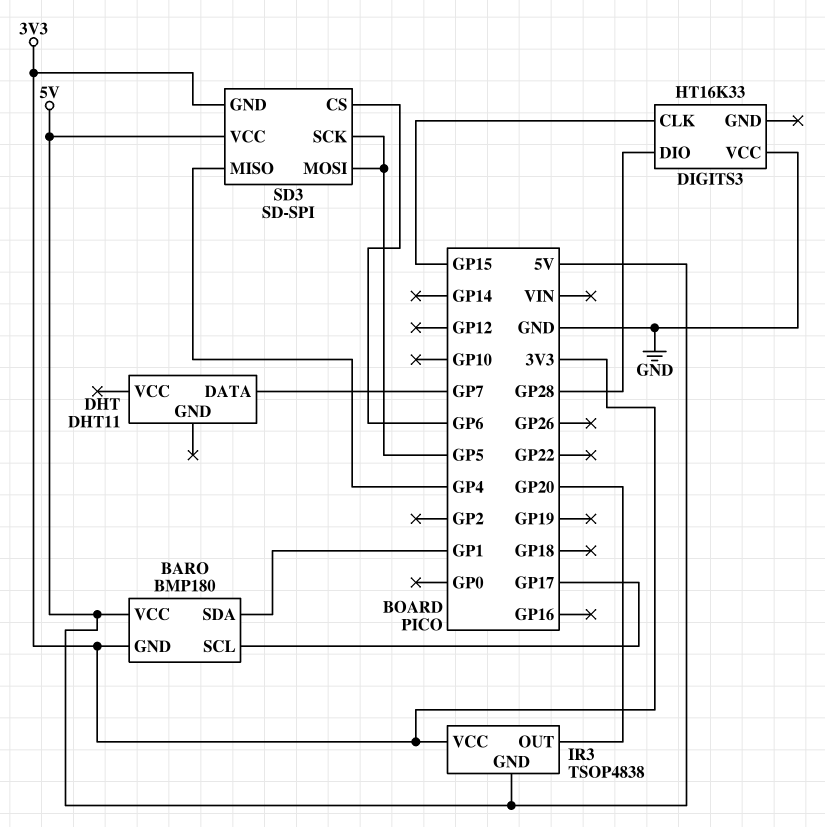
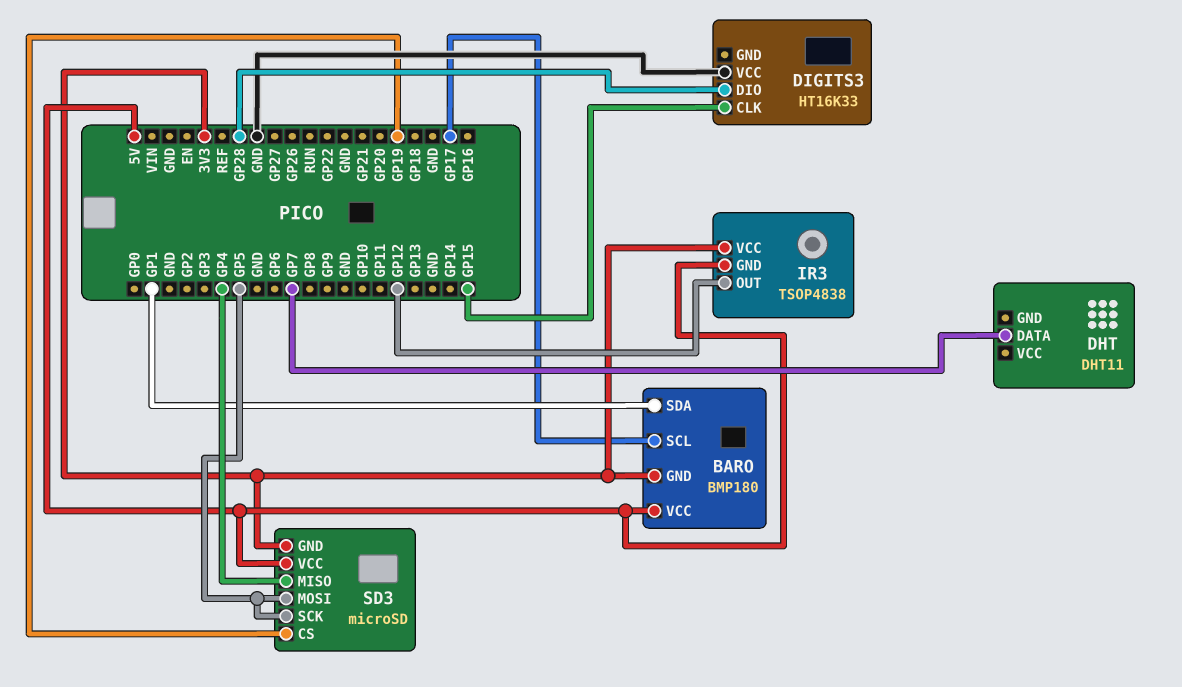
IR3 pin OUT: GP20 -> GP12
SD3: SD-SPI -> microSD
SD3 pin CS: GP6 -> GP19

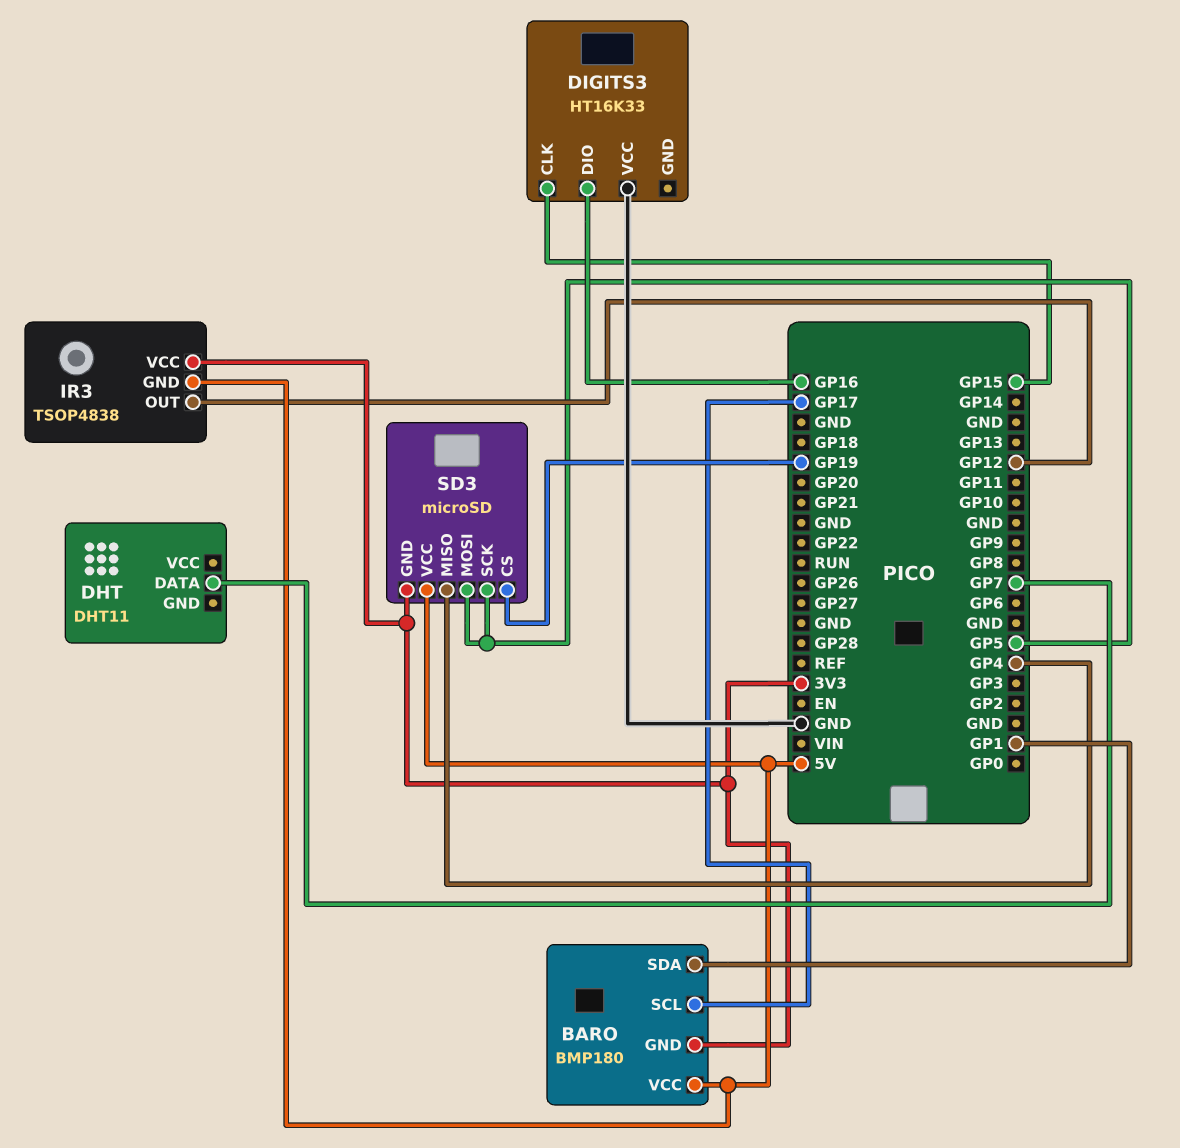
DIGITS3 pin DIO: GP28 -> GP16

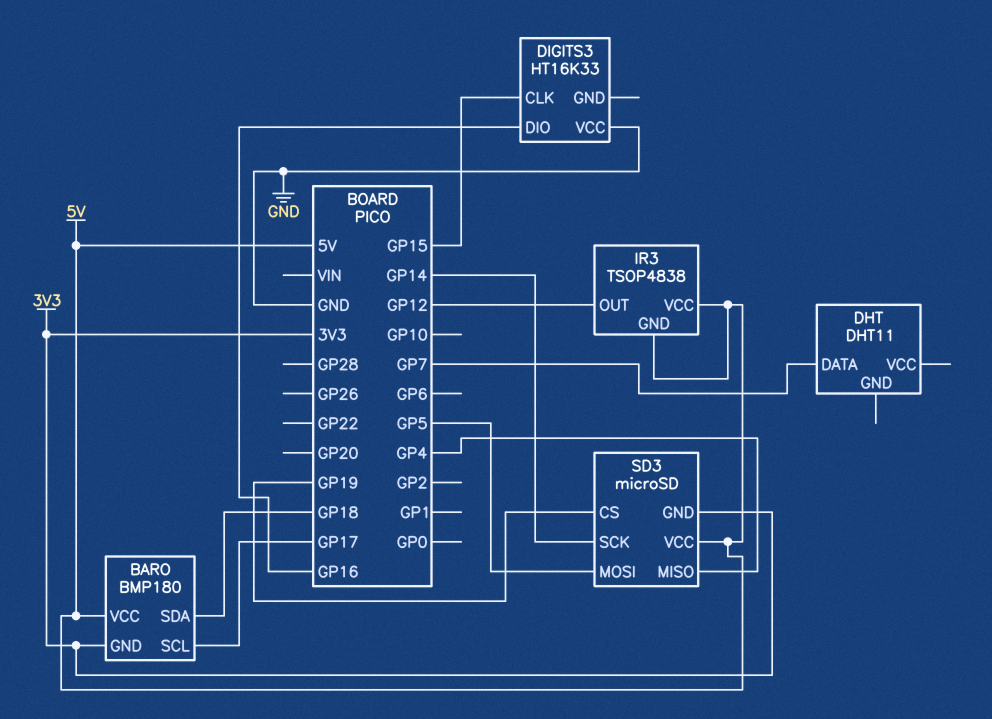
BARO pin SDA: GP1 -> GP18
IR3 pin VCC: 3V3 -> 5V
SD3 pin SCK: GP5 -> GP14

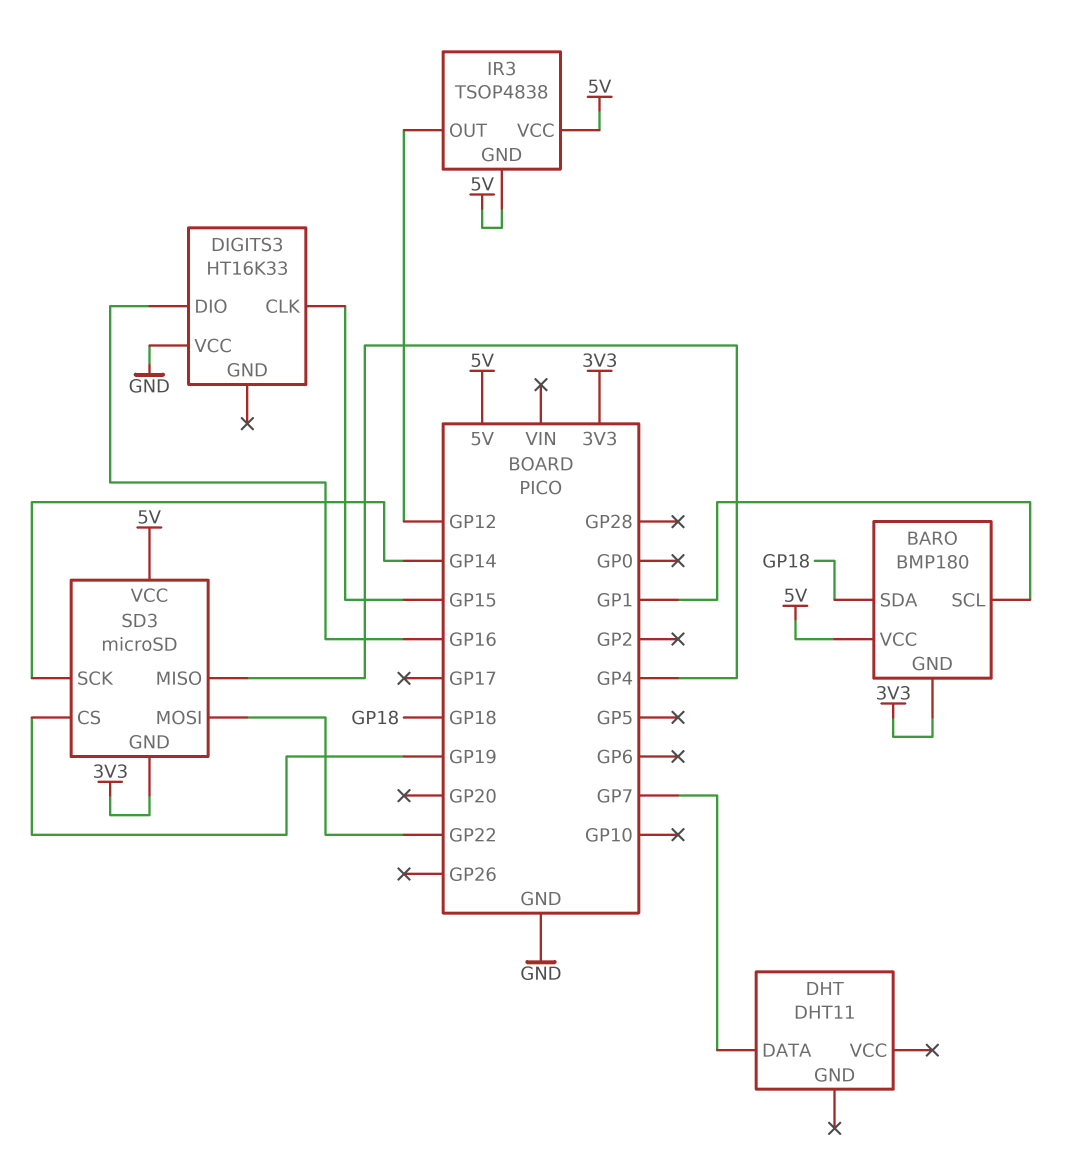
BARO pin SCL: GP17 -> GP1
SD3 pin MOSI: GP5 -> GP22

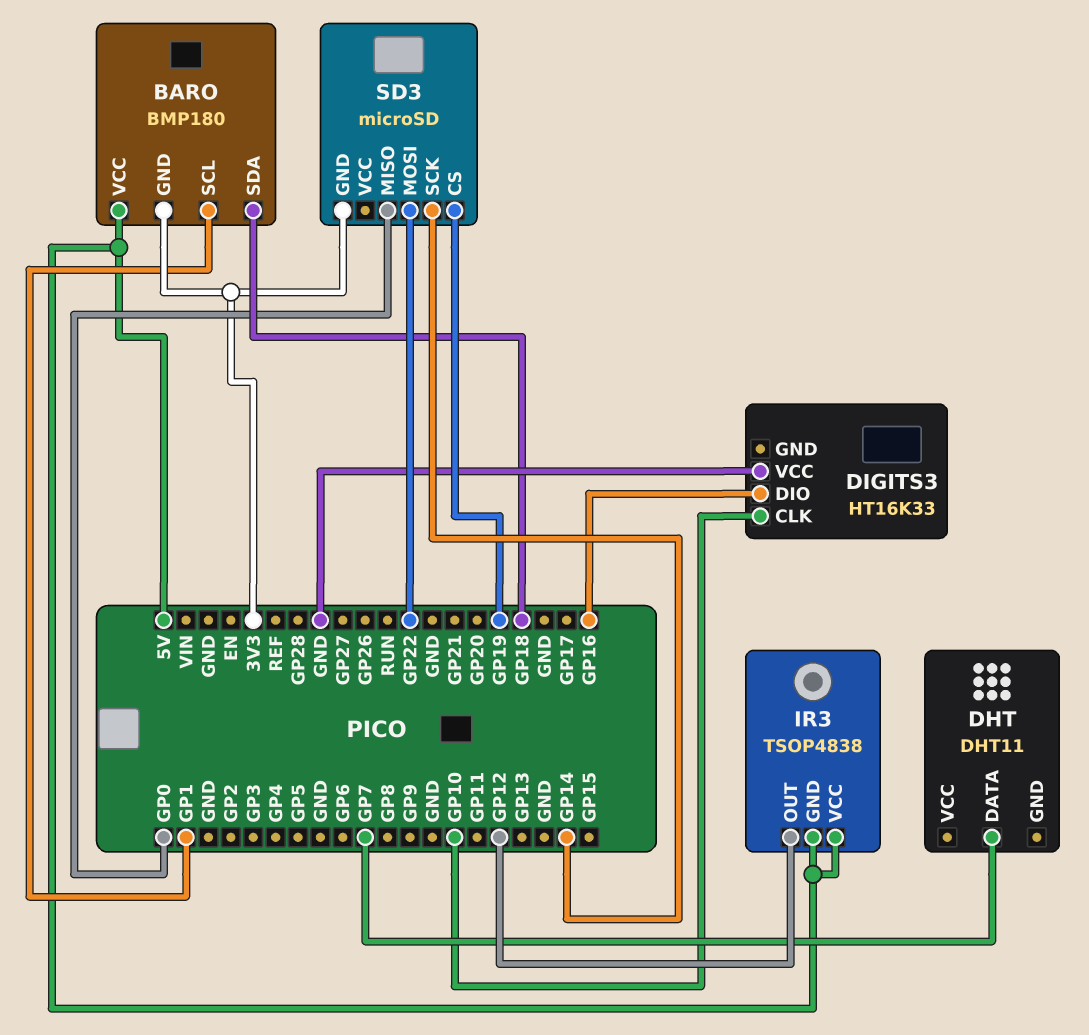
DIGITS3 pin CLK: GP15 -> GP10
SD3 pin MISO: GP4 -> GP0
SD3 pin VCC: 5V -> none

